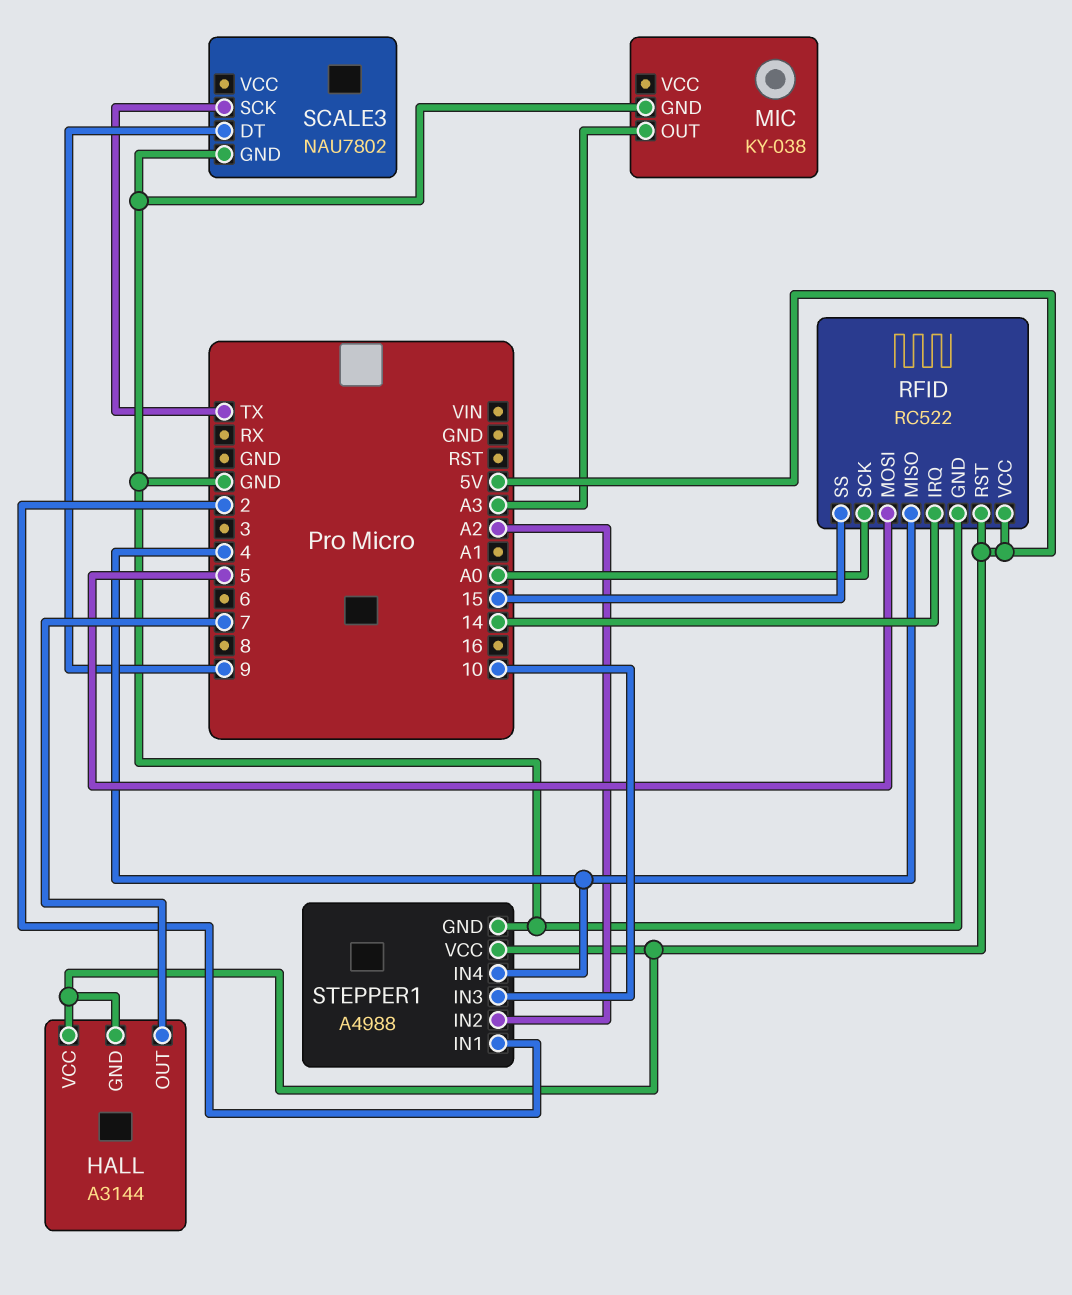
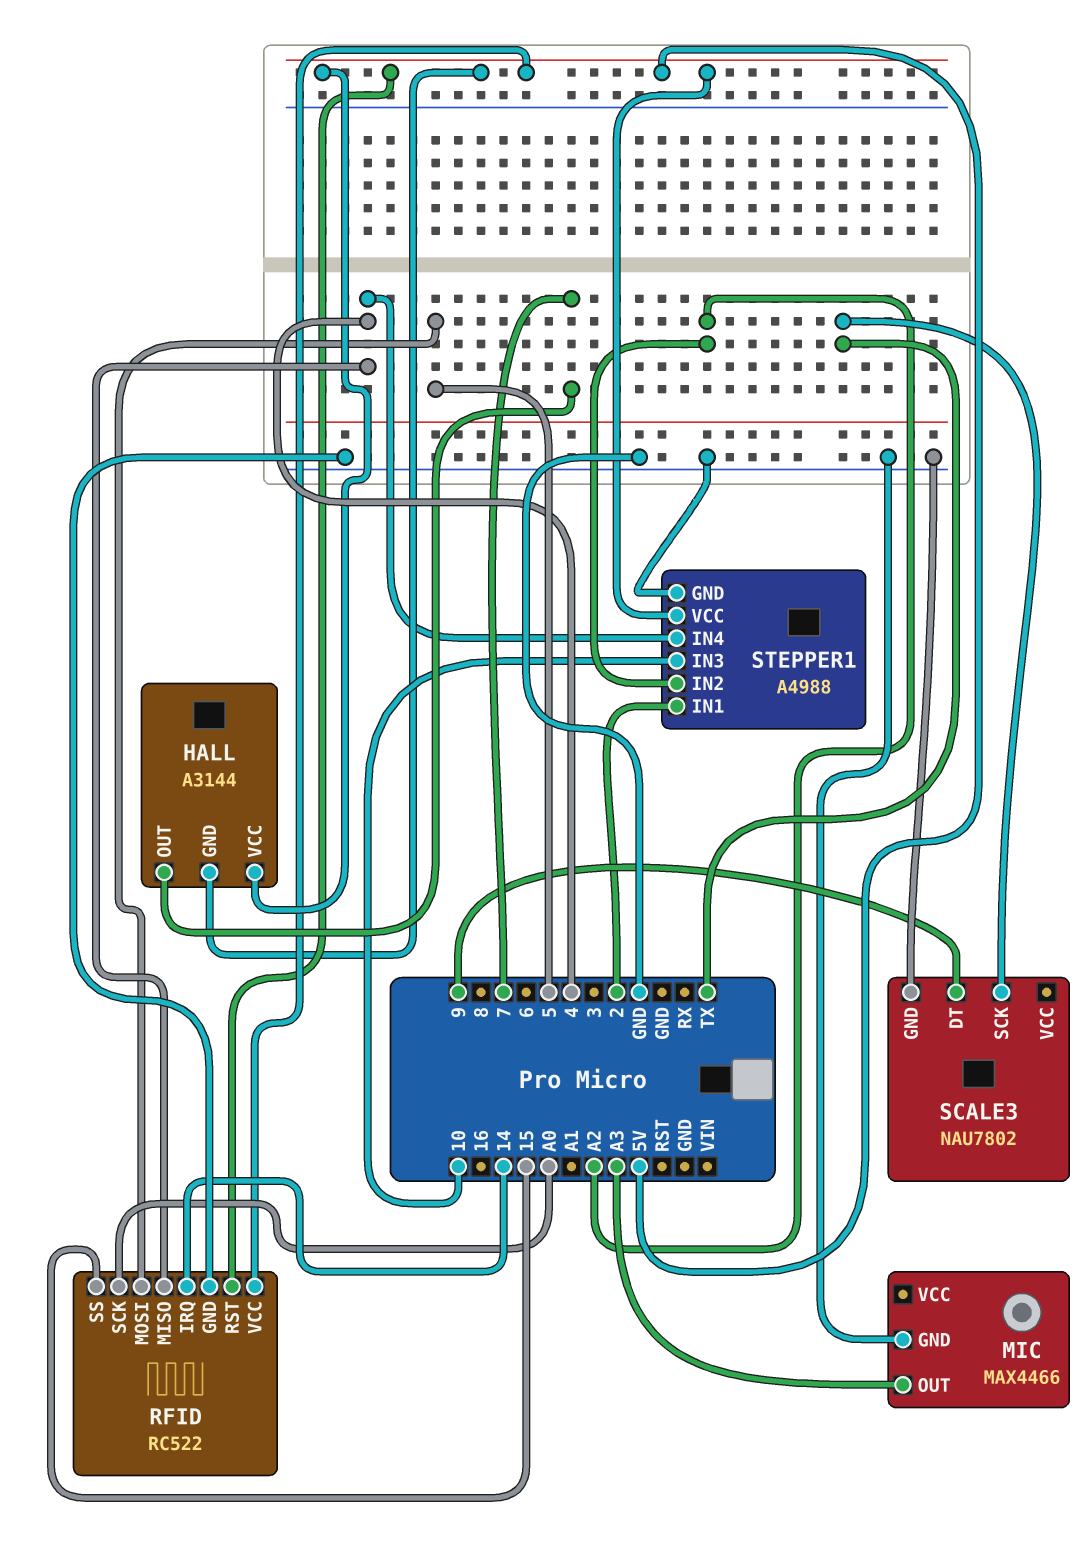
MIC: KY-038 -> MAX4466

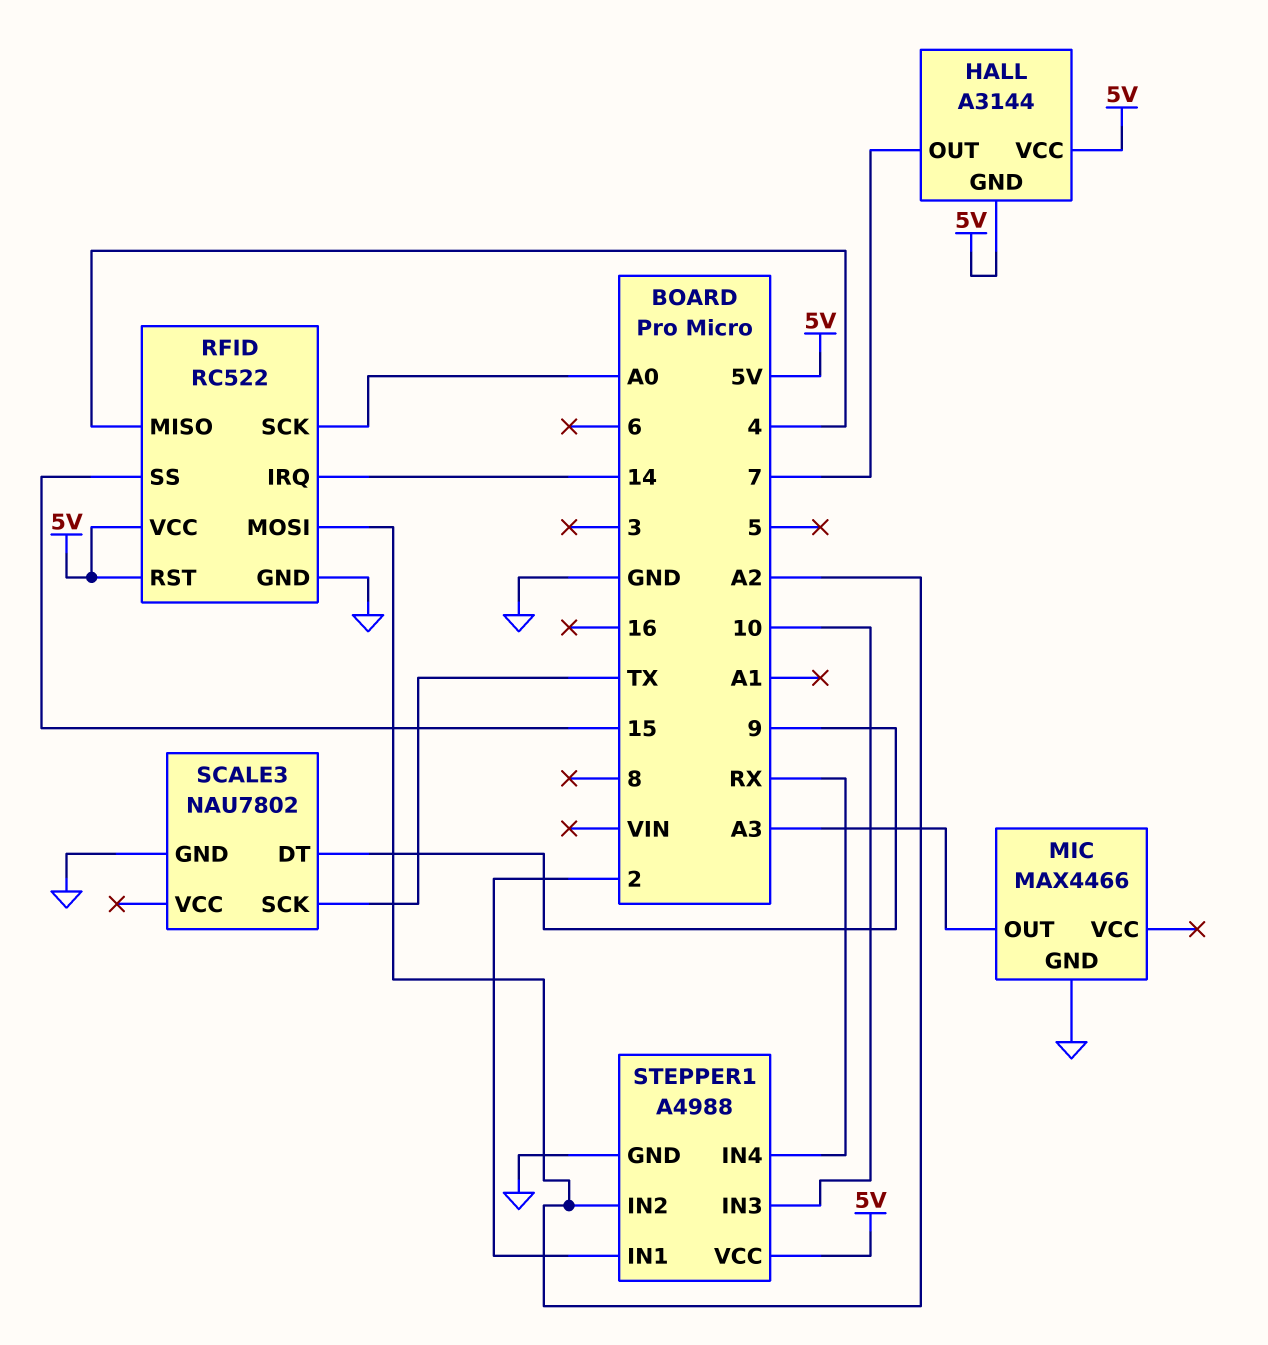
RFID pin MOSI: 5 -> A2
STEPPER1 pin IN4: 4 -> RX

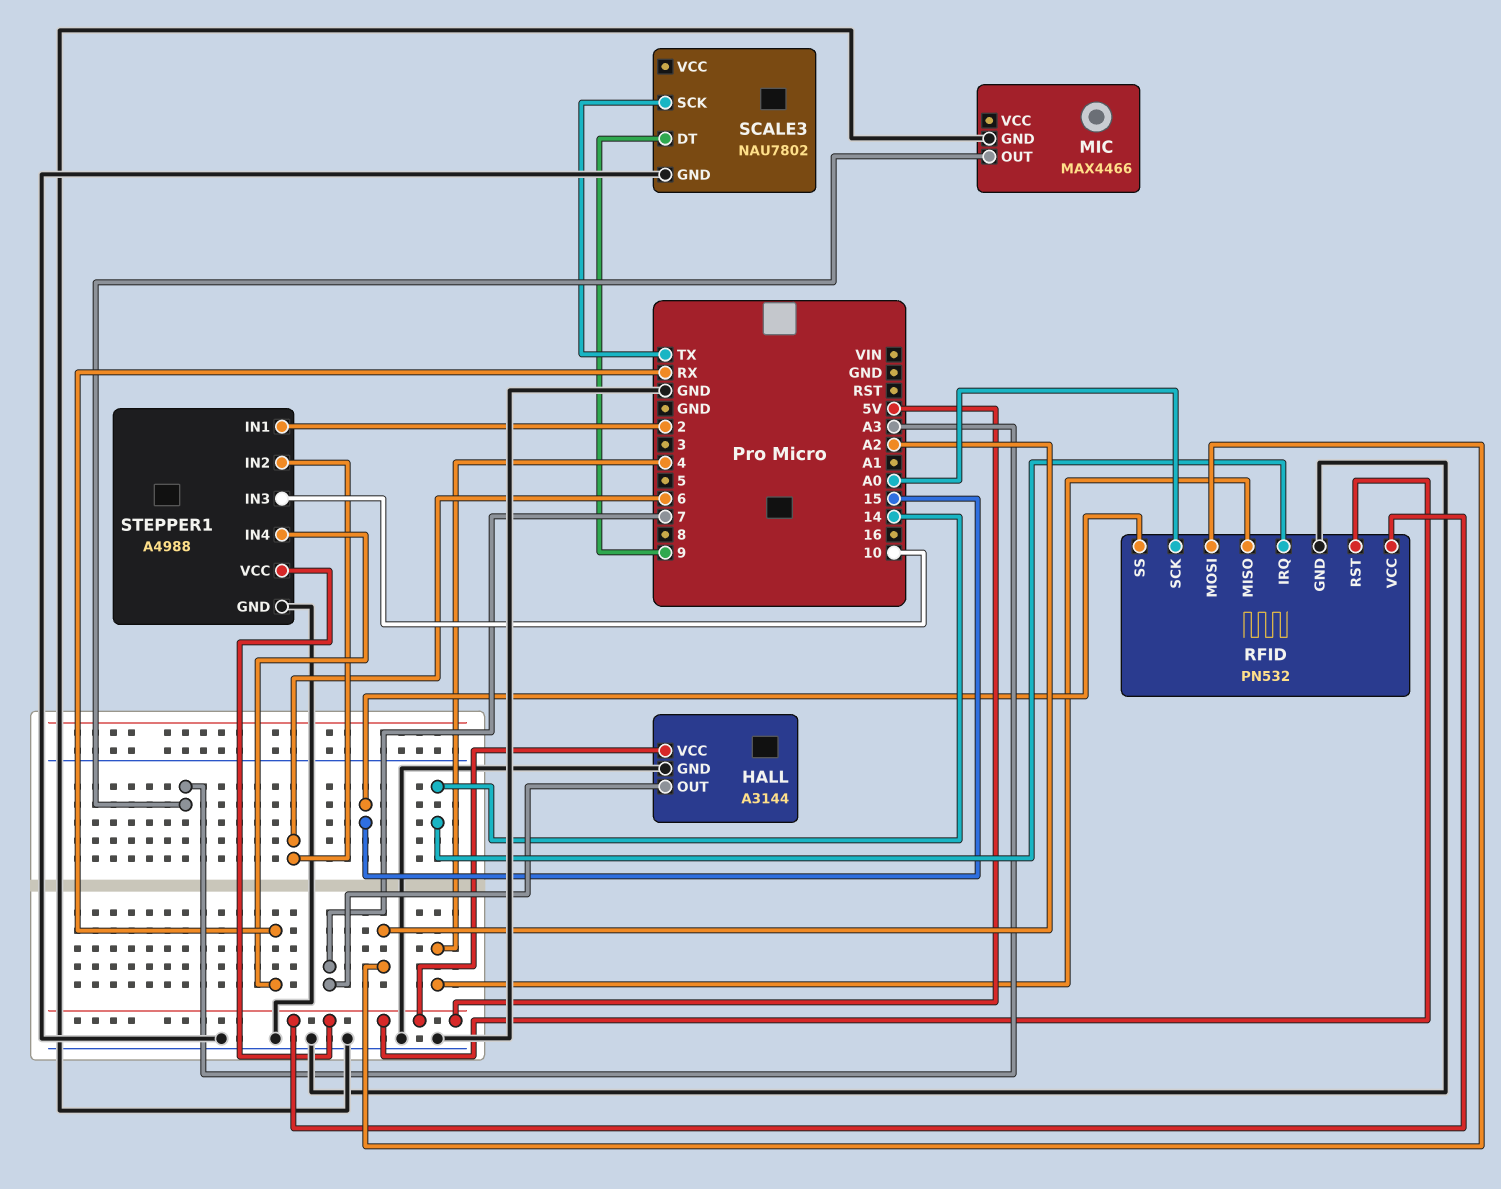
HALL pin GND: 5V -> GND
RFID: RC522 -> PN532
STEPPER1 pin IN2: A2 -> 6

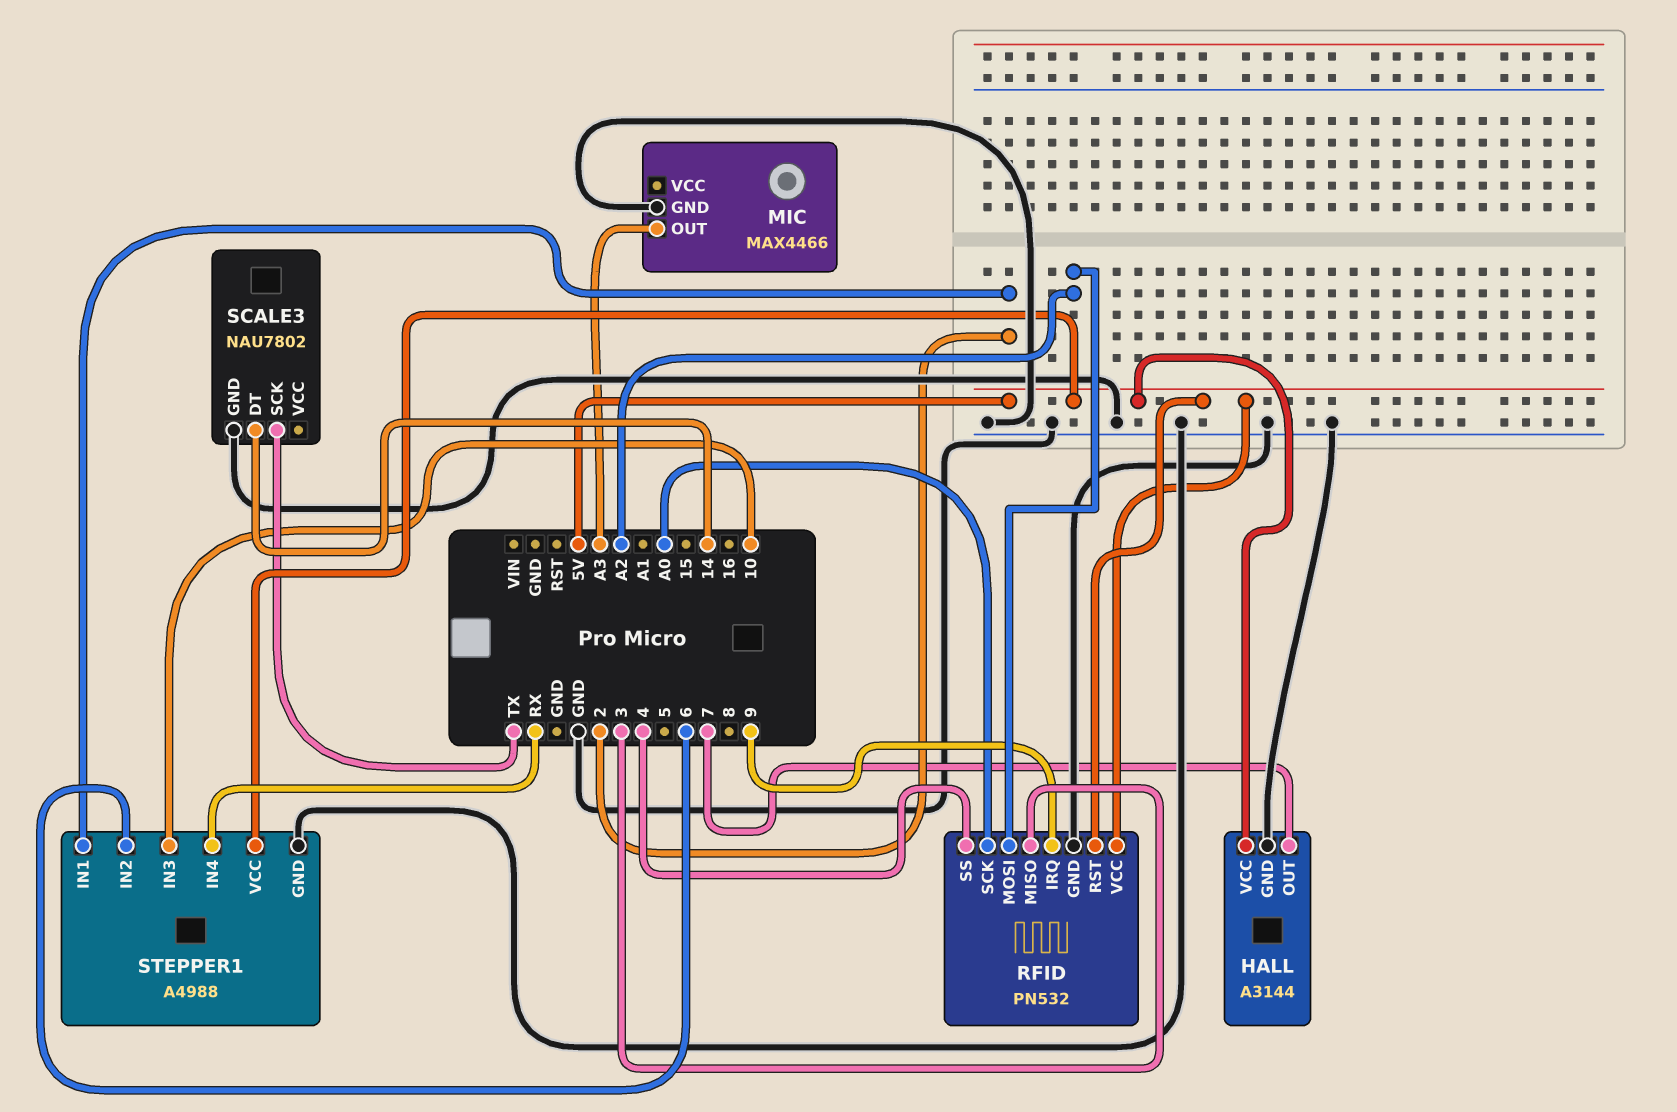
RFID pin IRQ: 14 -> 9
RFID pin MISO: 4 -> 3
RFID pin SS: 15 -> 4
SCALE3 pin DT: 9 -> 14

